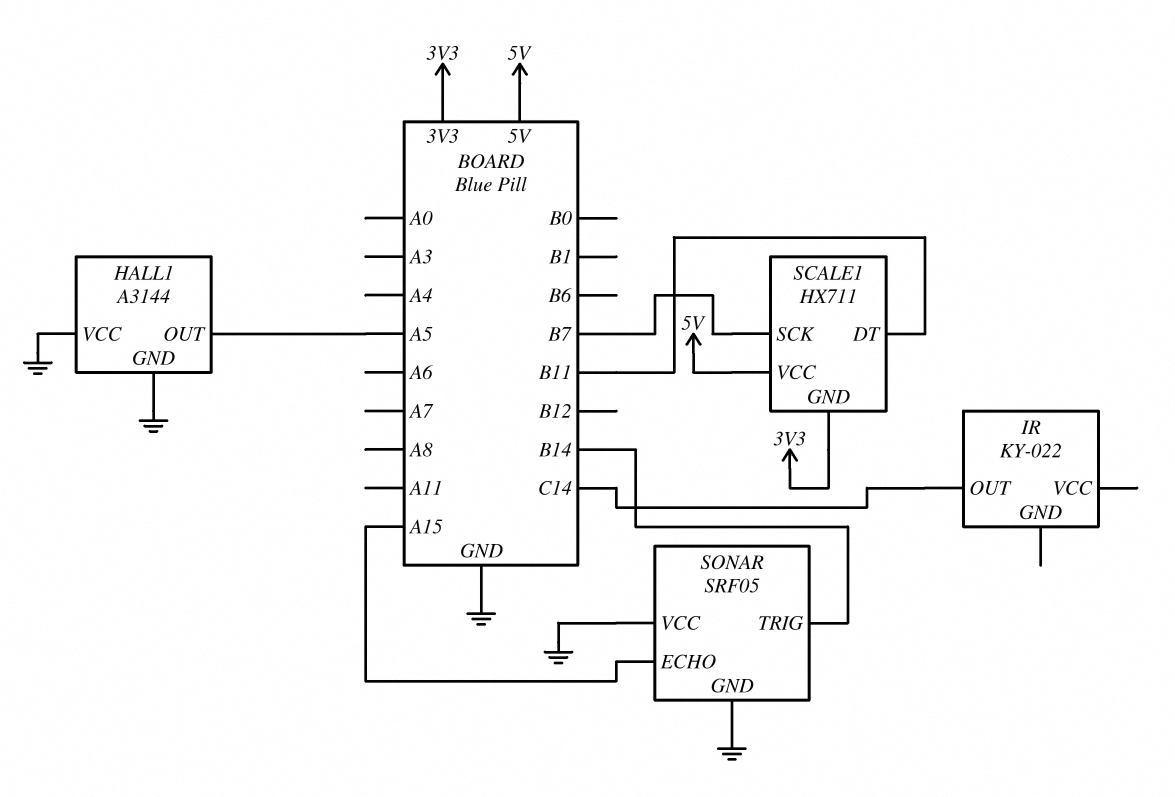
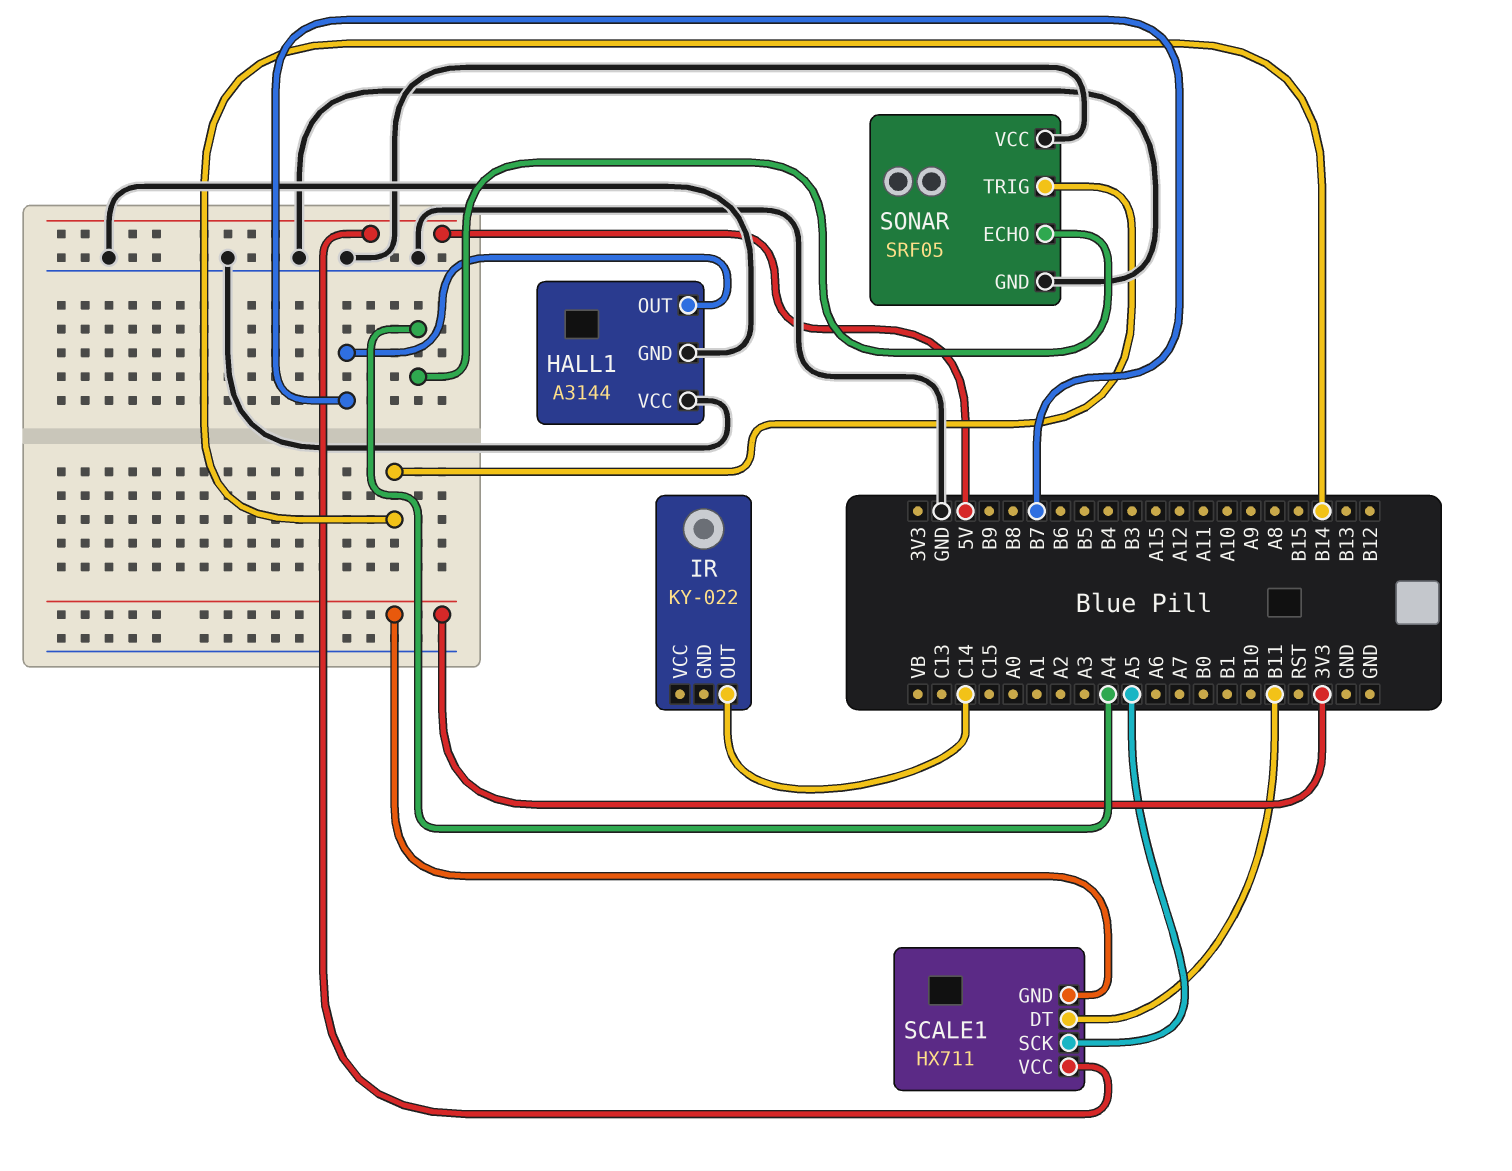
HALL1 pin OUT: A5 -> B7
SCALE1 pin SCK: B7 -> A5
SONAR pin ECHO: A15 -> A4

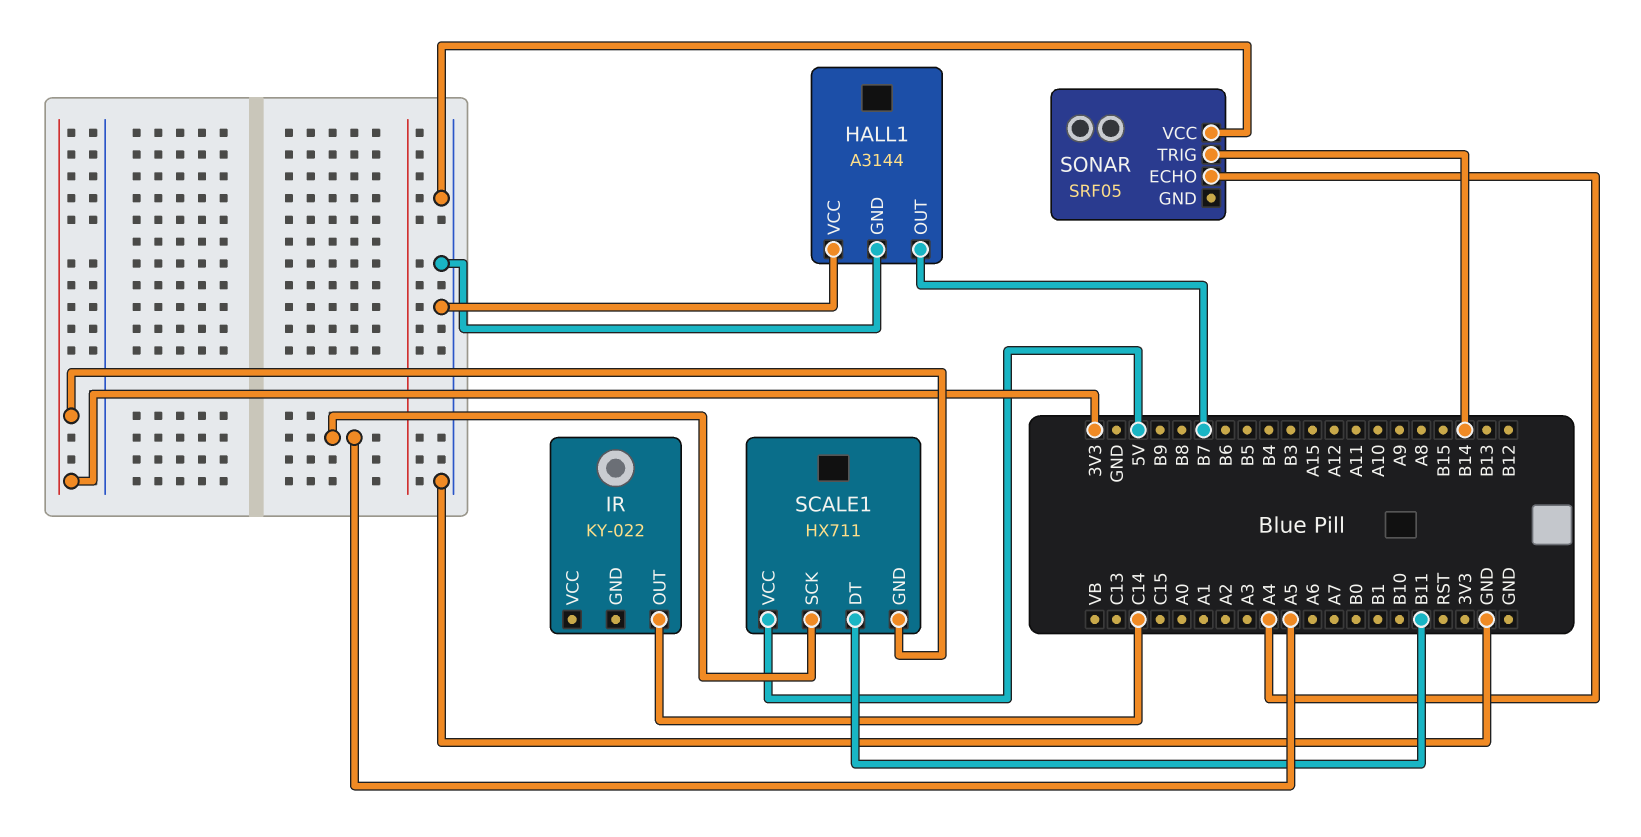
SONAR pin GND: GND -> none

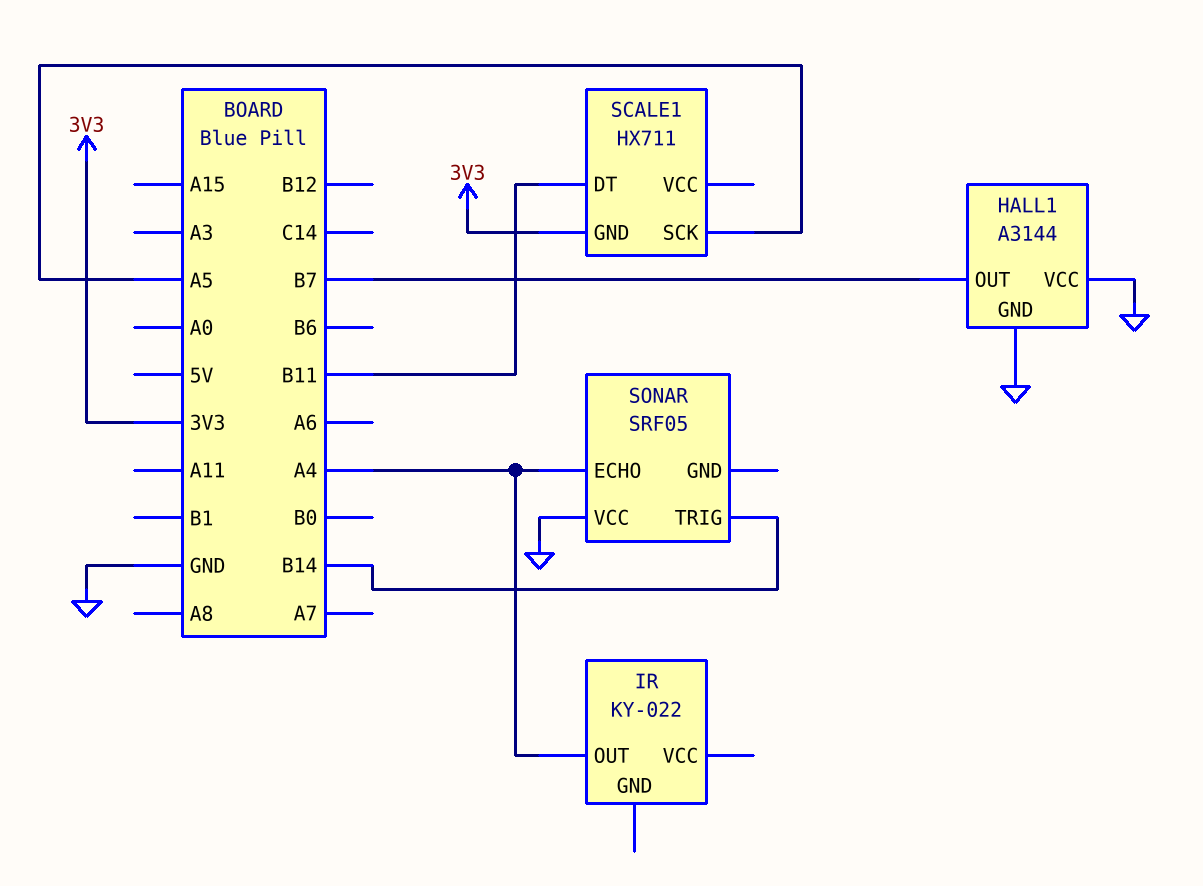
IR pin OUT: C14 -> A4
SCALE1 pin VCC: 5V -> none

